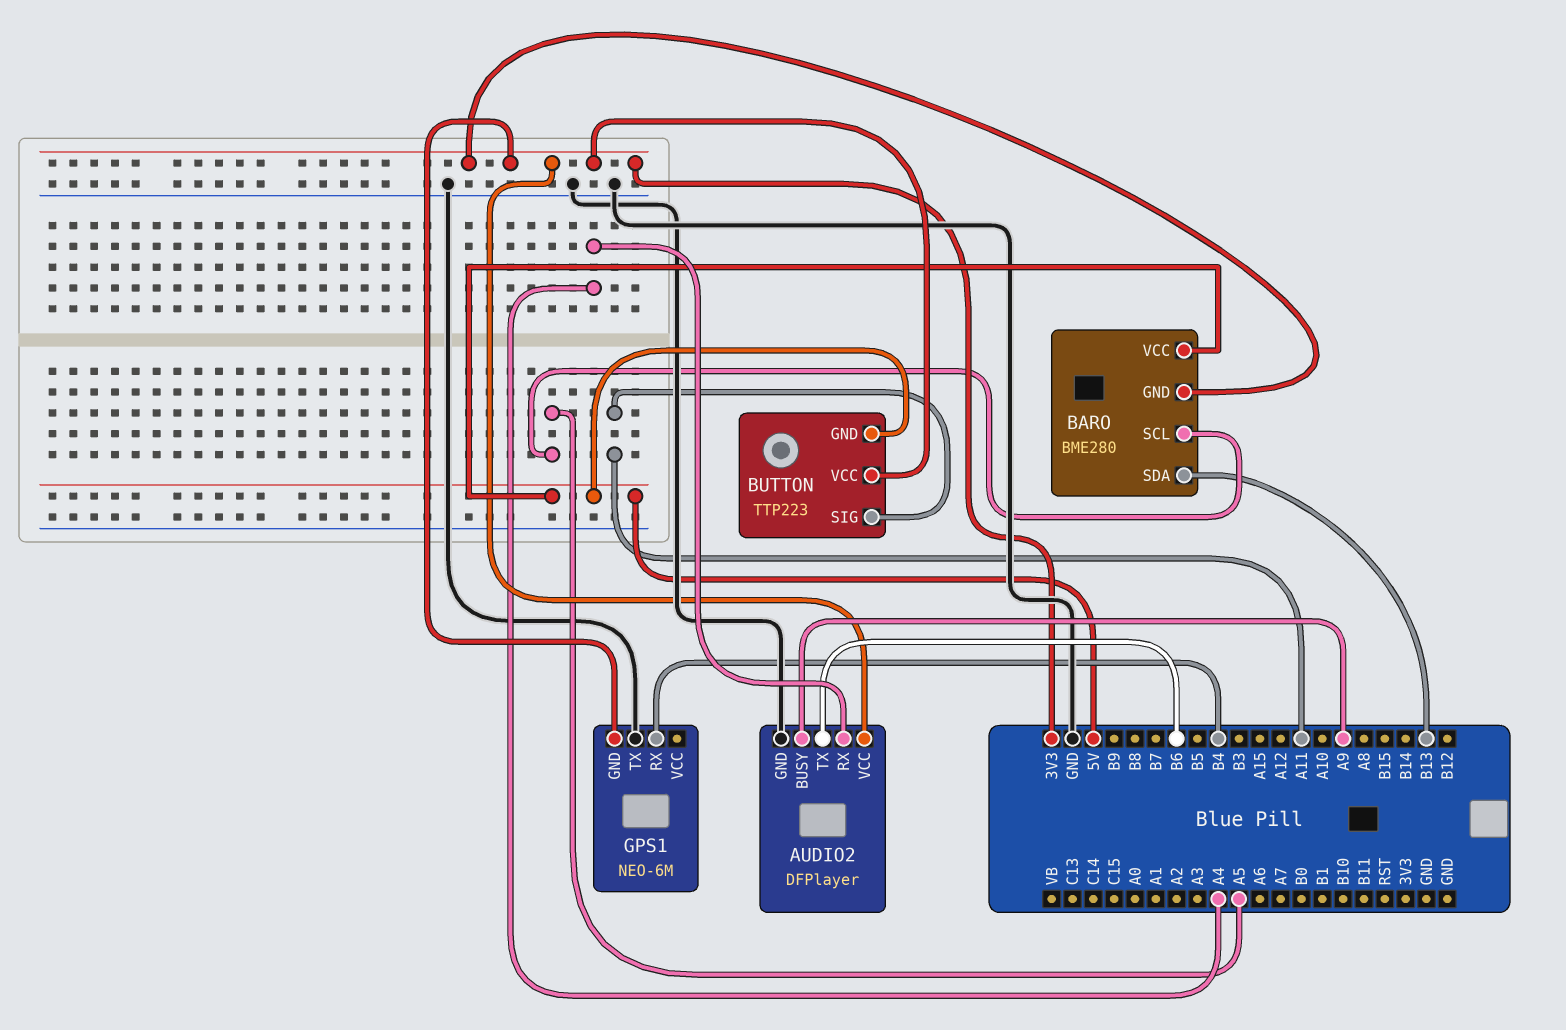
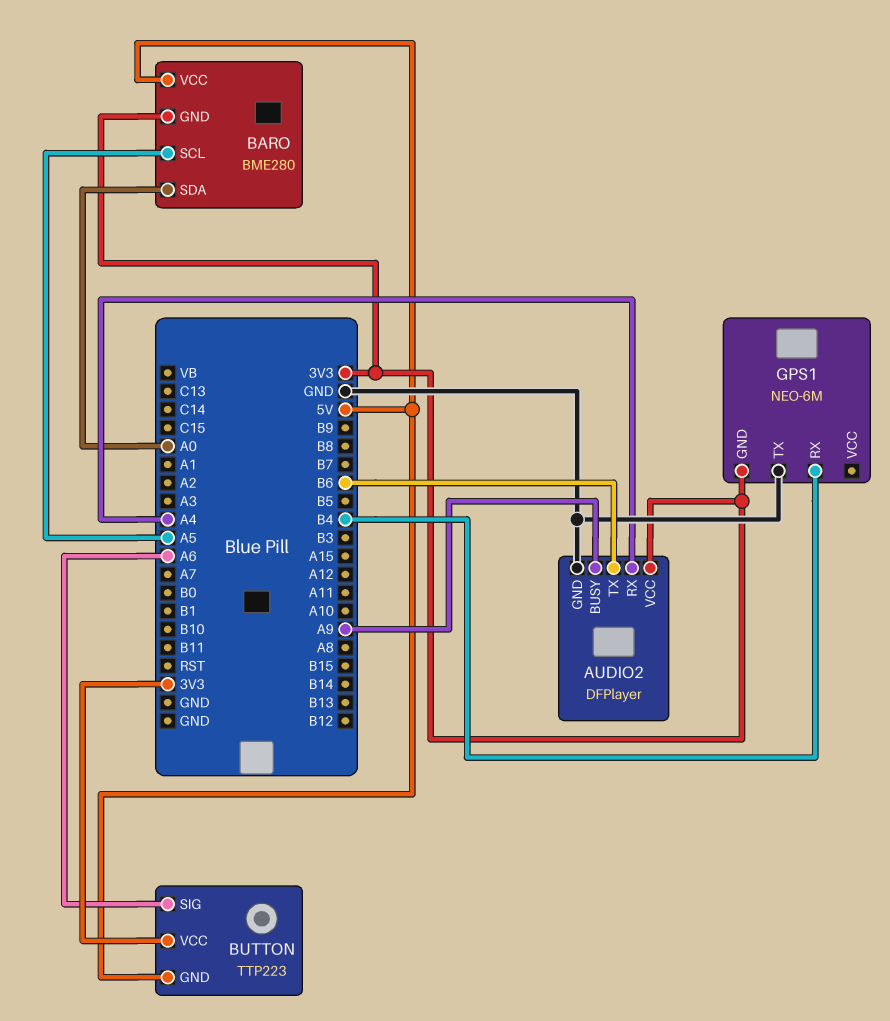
BARO pin SDA: B13 -> A0
BUTTON pin SIG: A11 -> A6

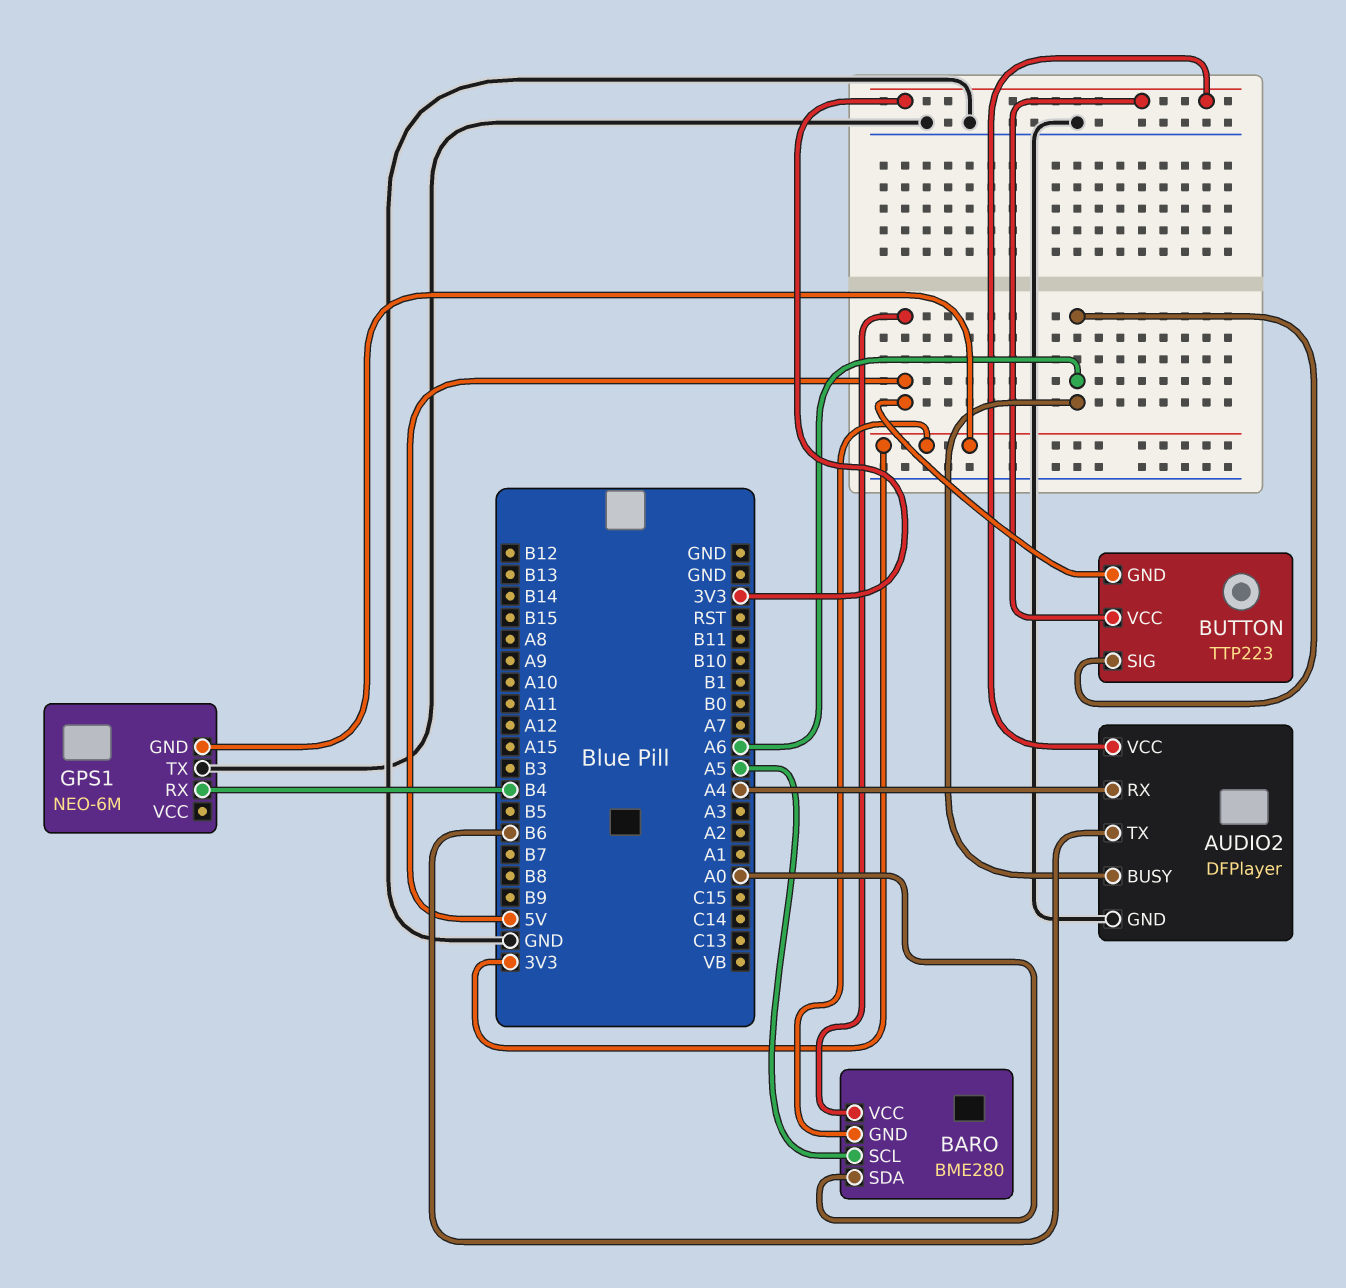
AUDIO2 pin BUSY: A9 -> A6

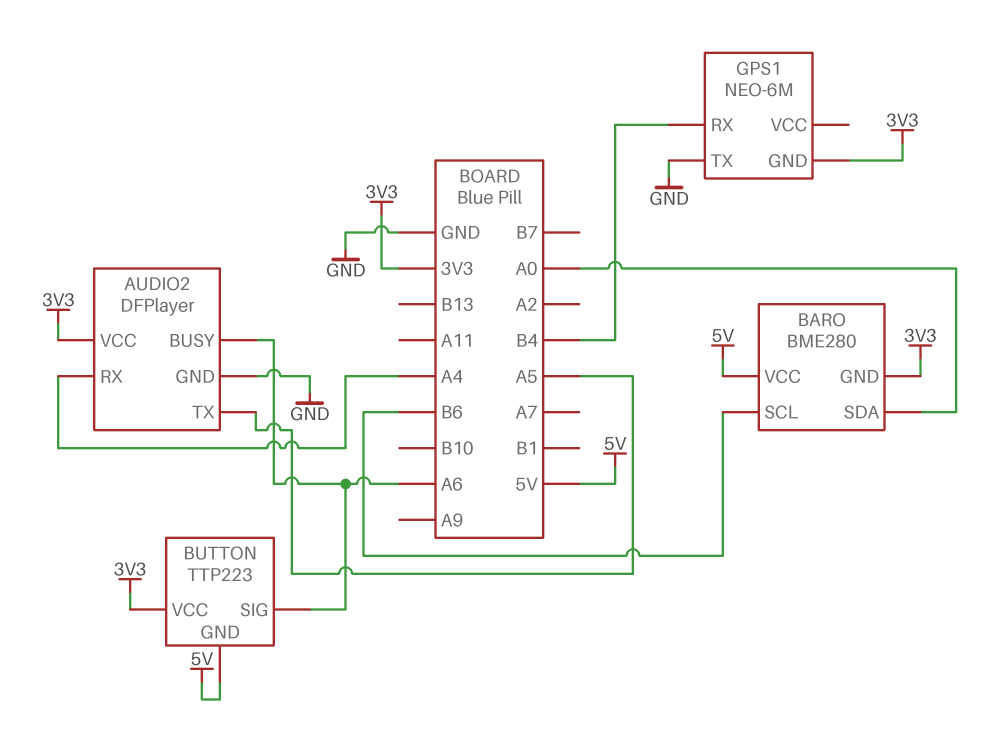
AUDIO2 pin TX: B6 -> A5
BARO pin SCL: A5 -> B6

